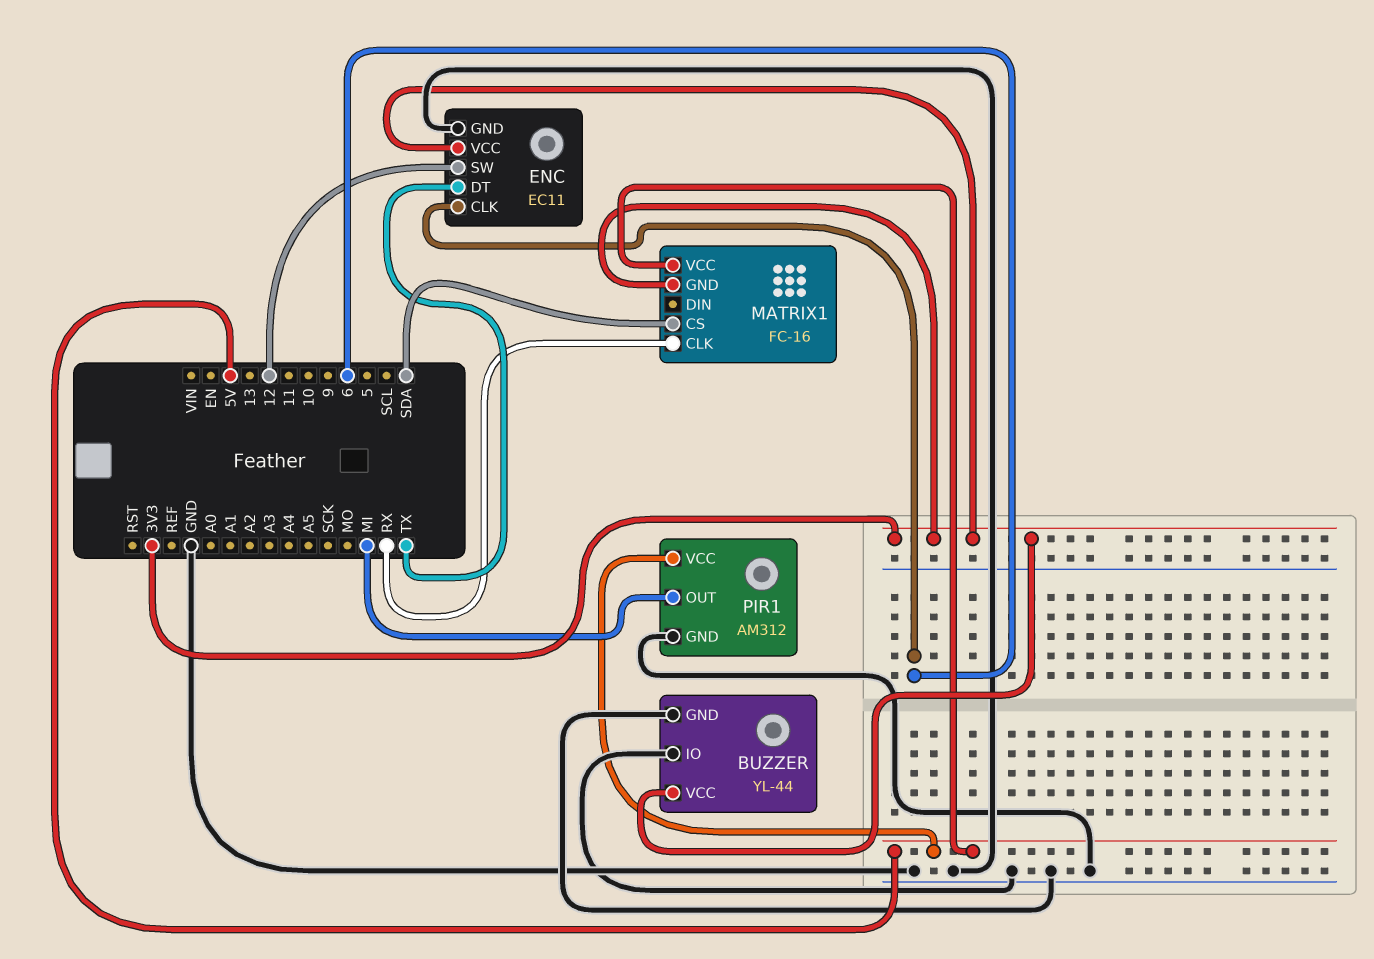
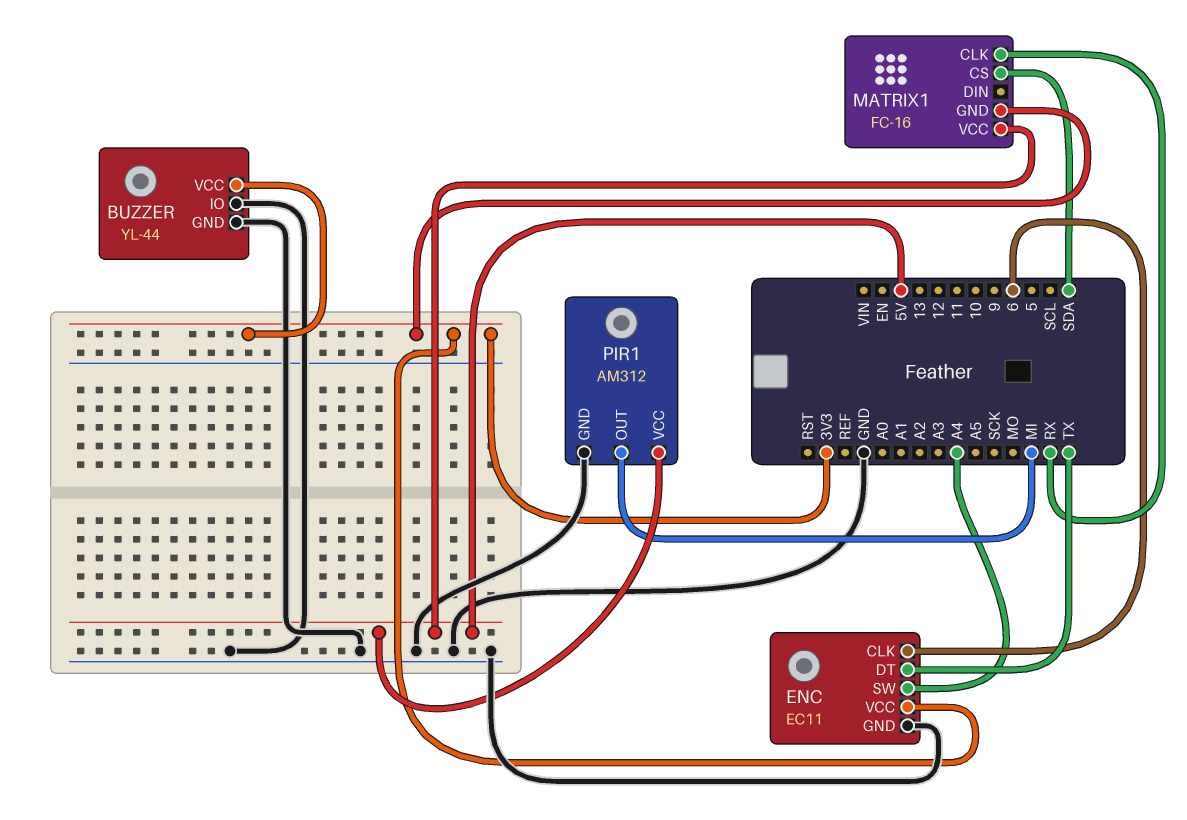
ENC pin SW: 12 -> A4

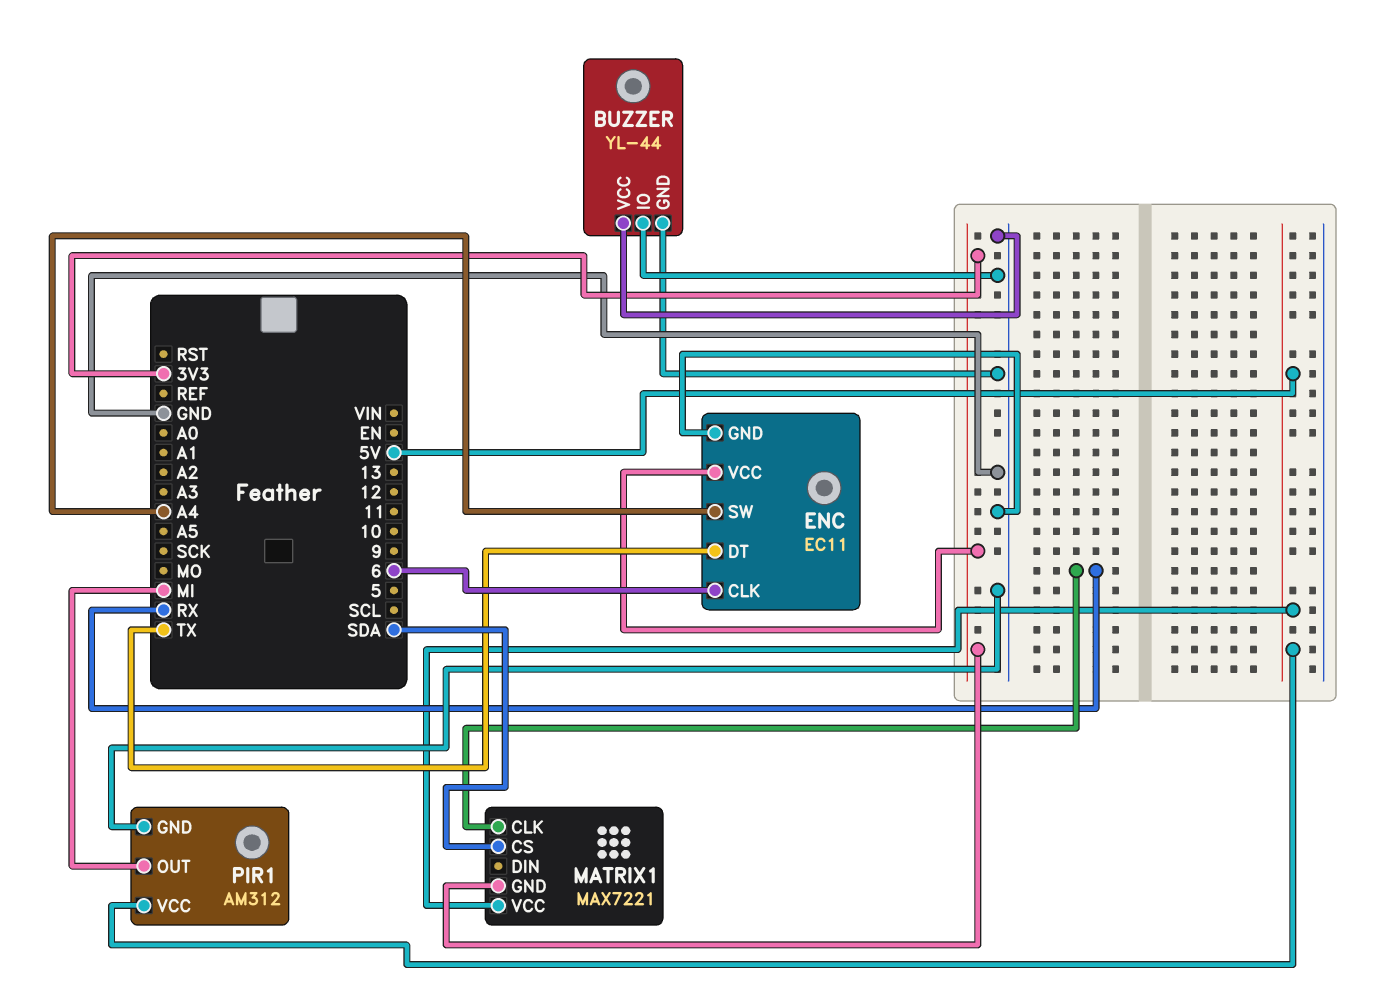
BUZZER pin VCC: 3V3 -> GND
MATRIX1: FC-16 -> MAX7221

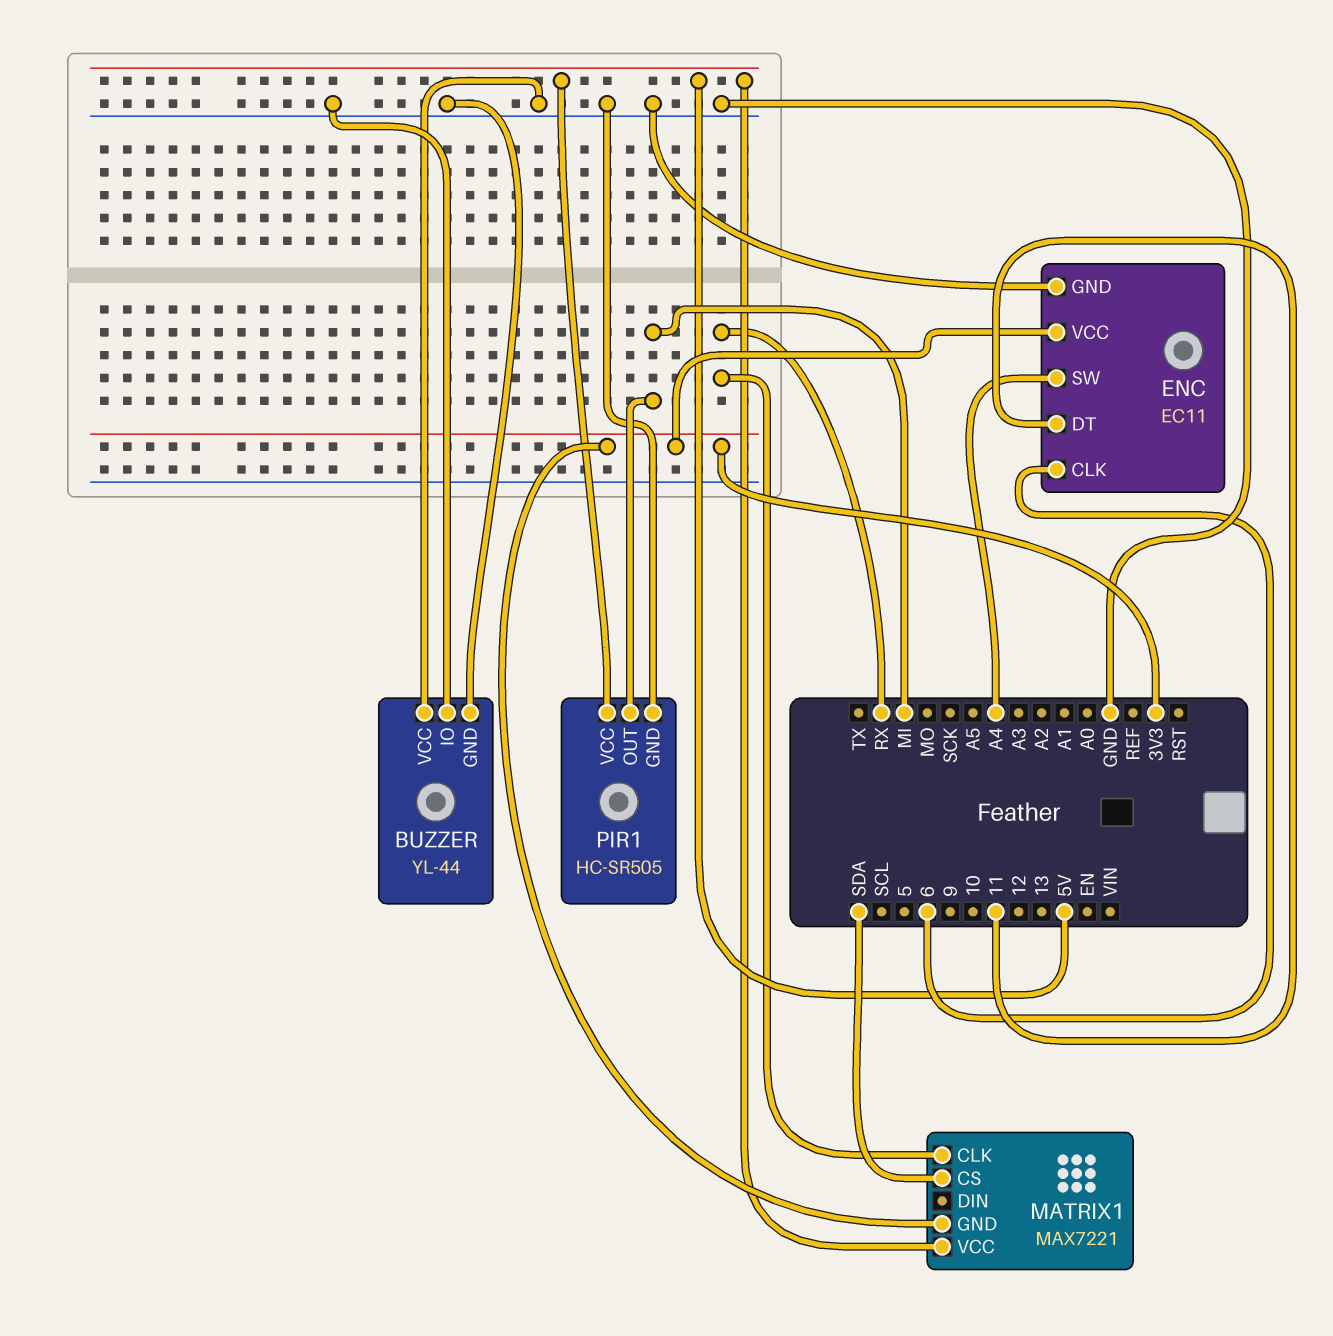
ENC pin DT: TX -> 11
PIR1: AM312 -> HC-SR505

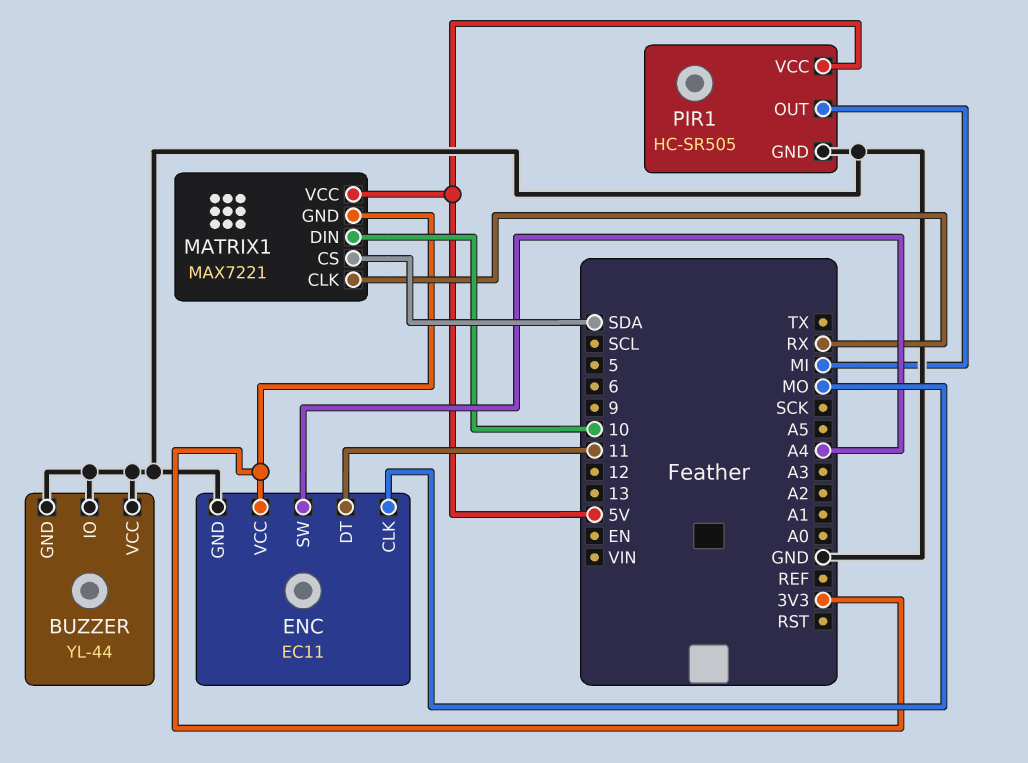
ENC pin CLK: 6 -> MO
MATRIX1 pin DIN: none -> 10

